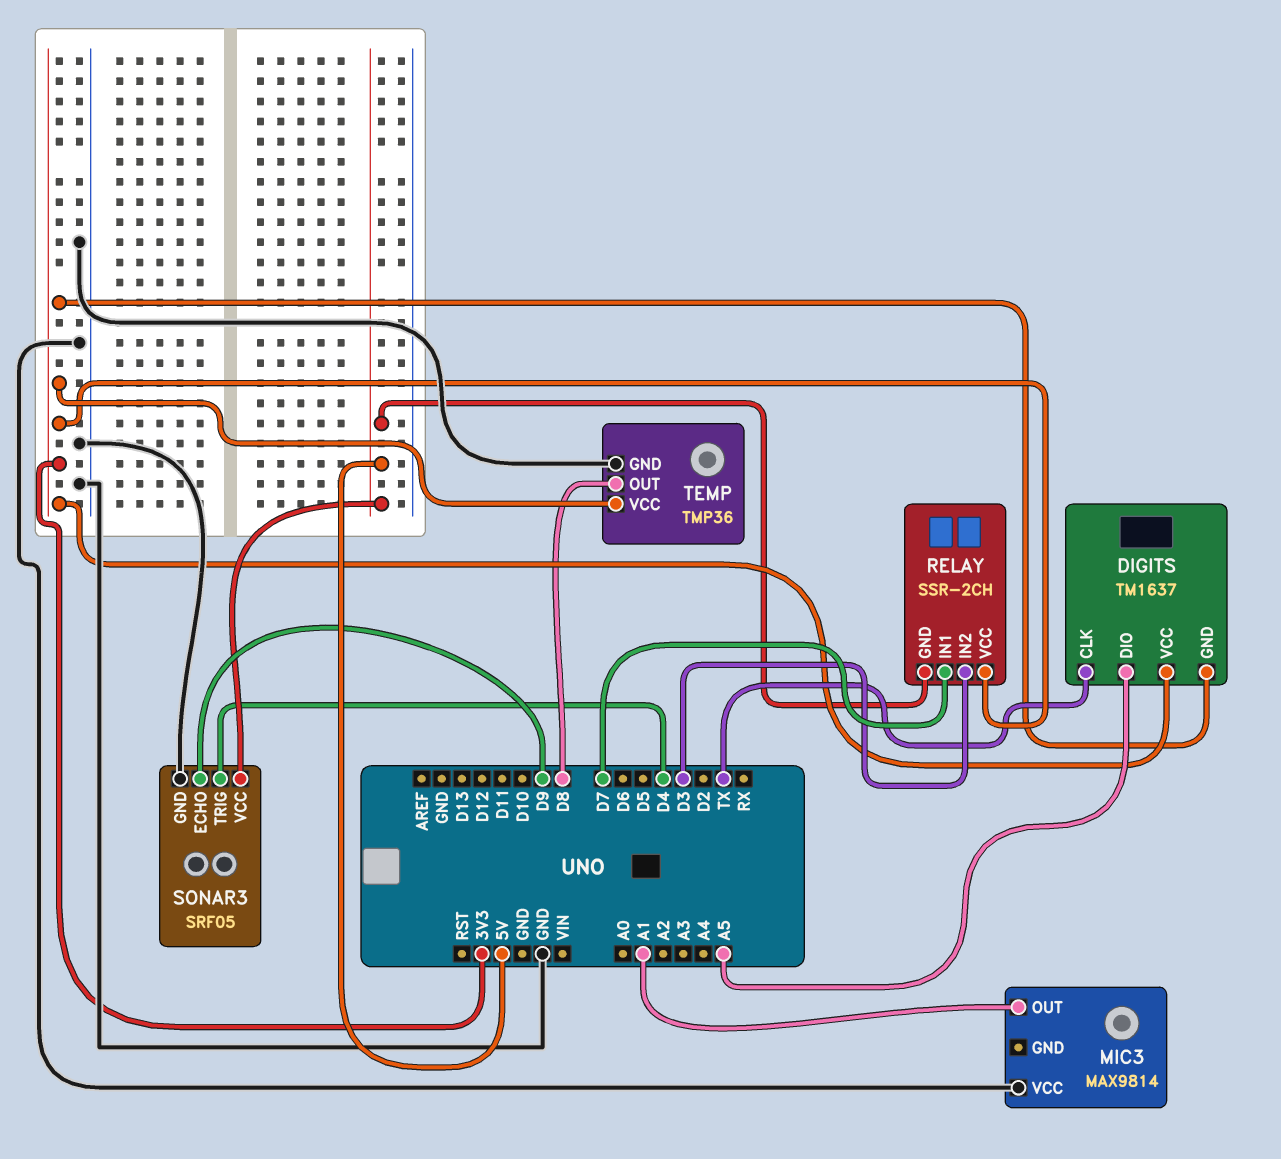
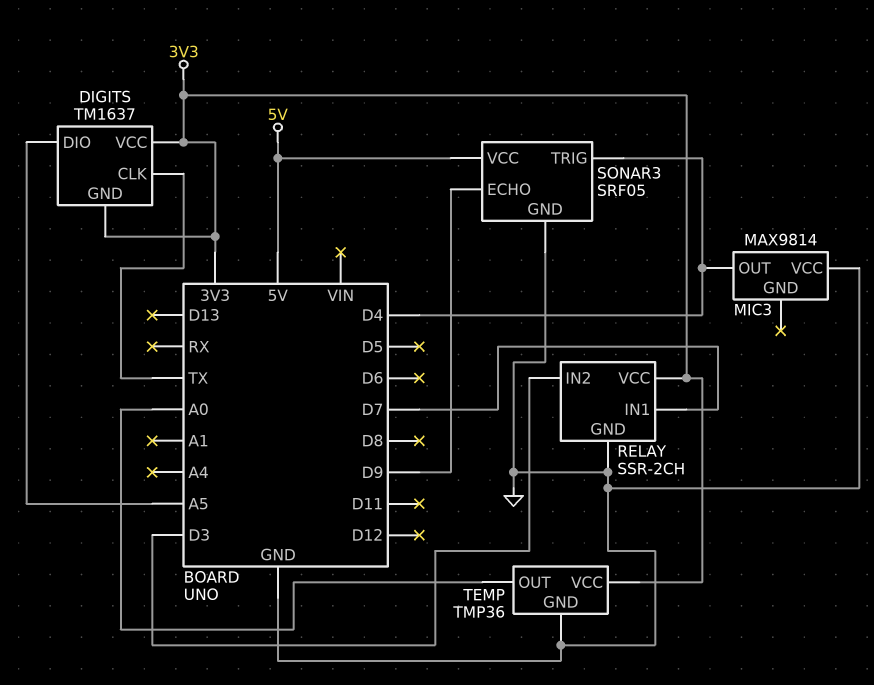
MIC3 pin OUT: A1 -> D4
RELAY pin GND: 5V -> GND
TEMP pin OUT: D8 -> A0

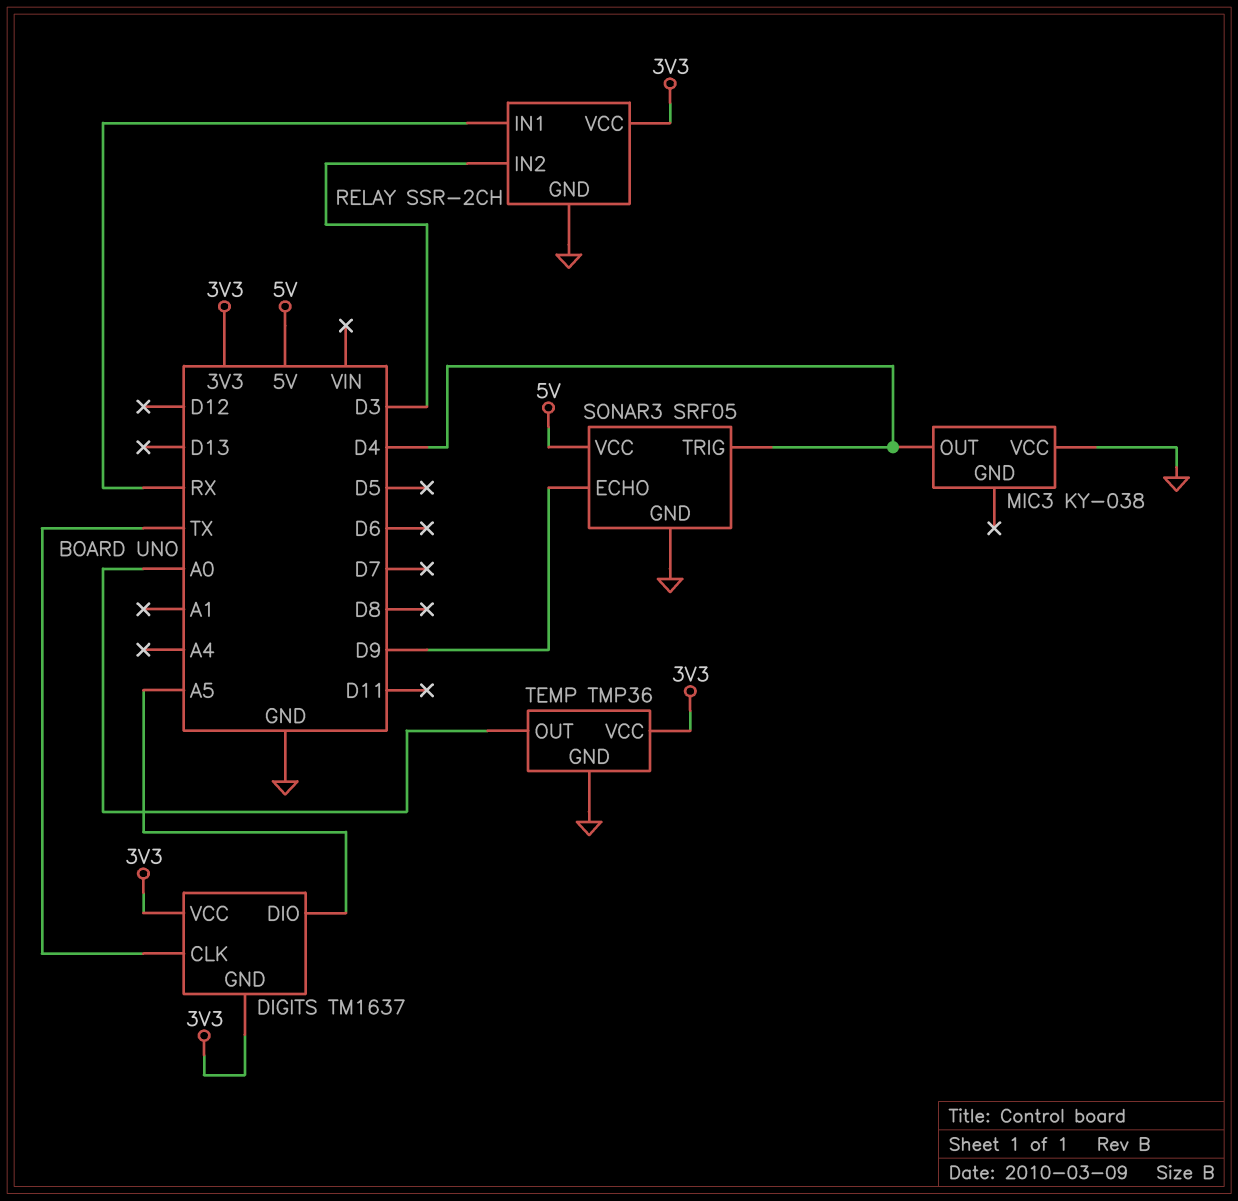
MIC3: MAX9814 -> KY-038
RELAY pin IN1: D7 -> RX

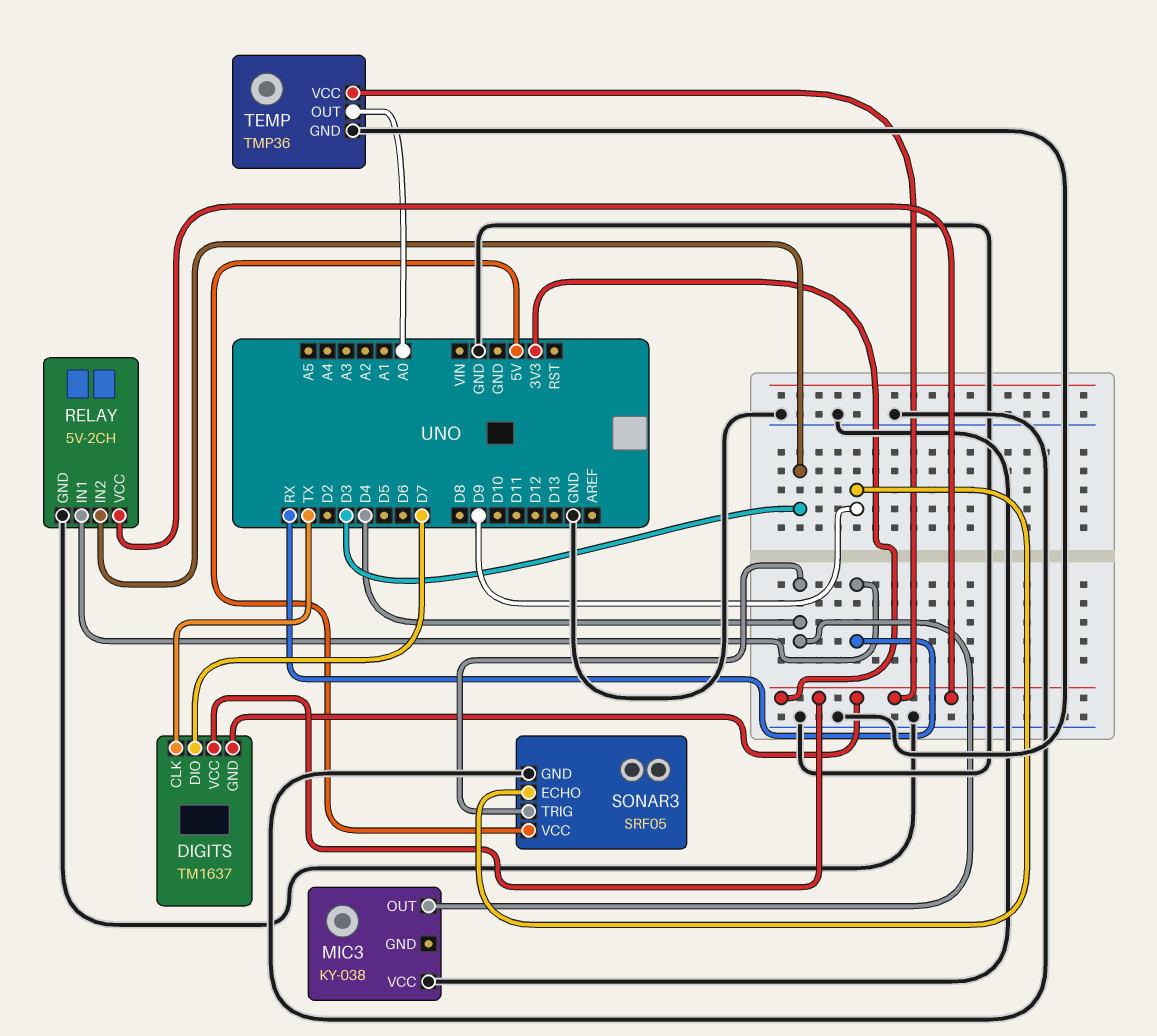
DIGITS pin DIO: A5 -> D7
RELAY: SSR-2CH -> 5V-2CH

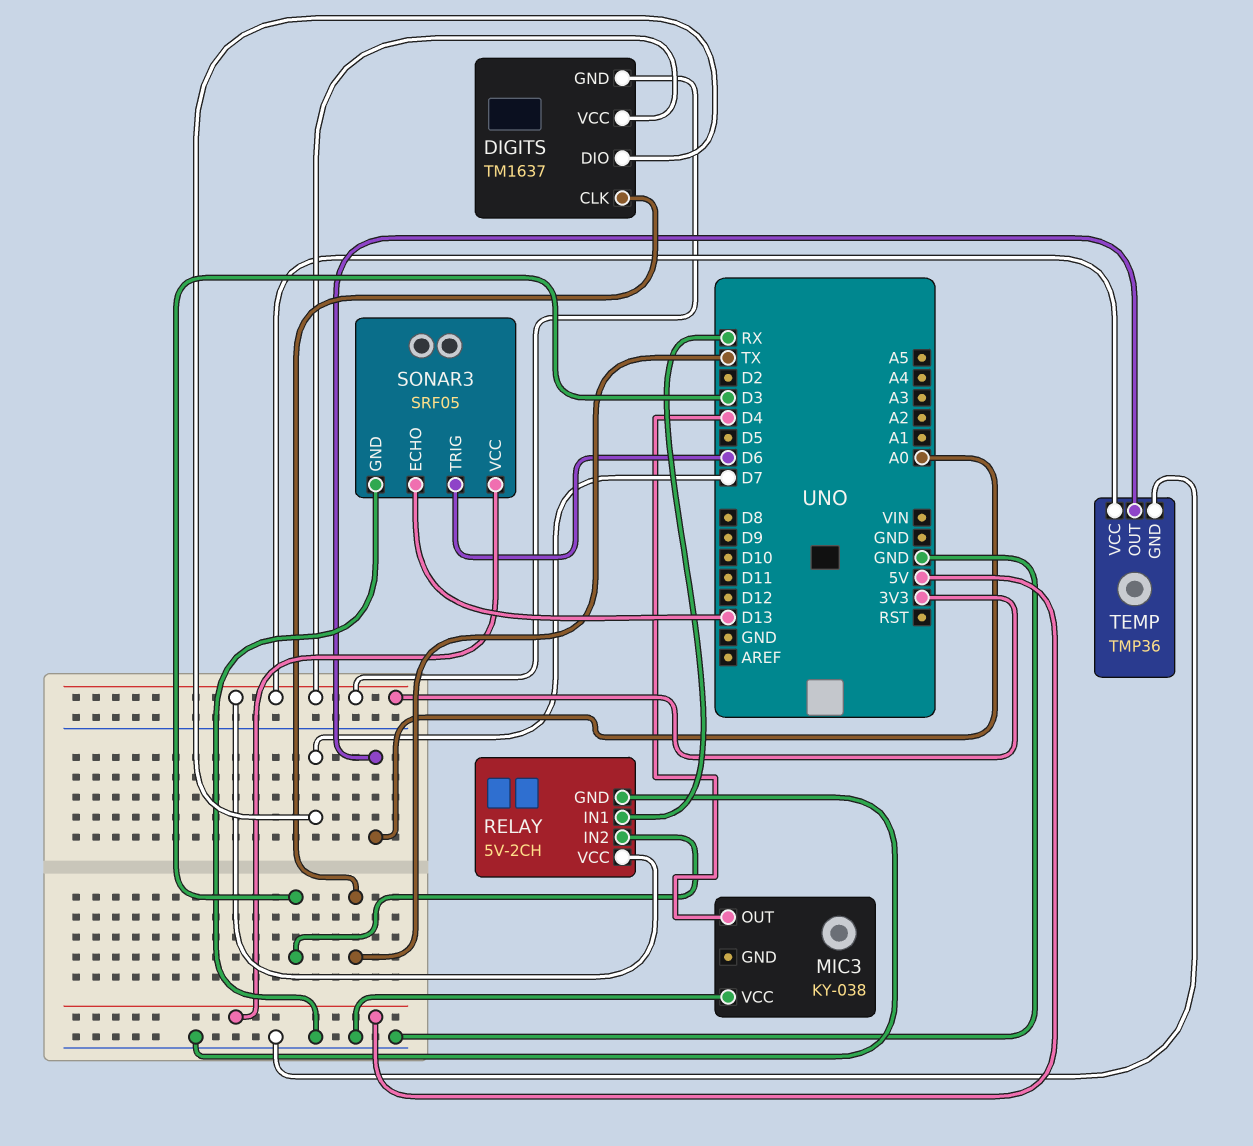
SONAR3 pin ECHO: D9 -> D13
SONAR3 pin TRIG: D4 -> D6

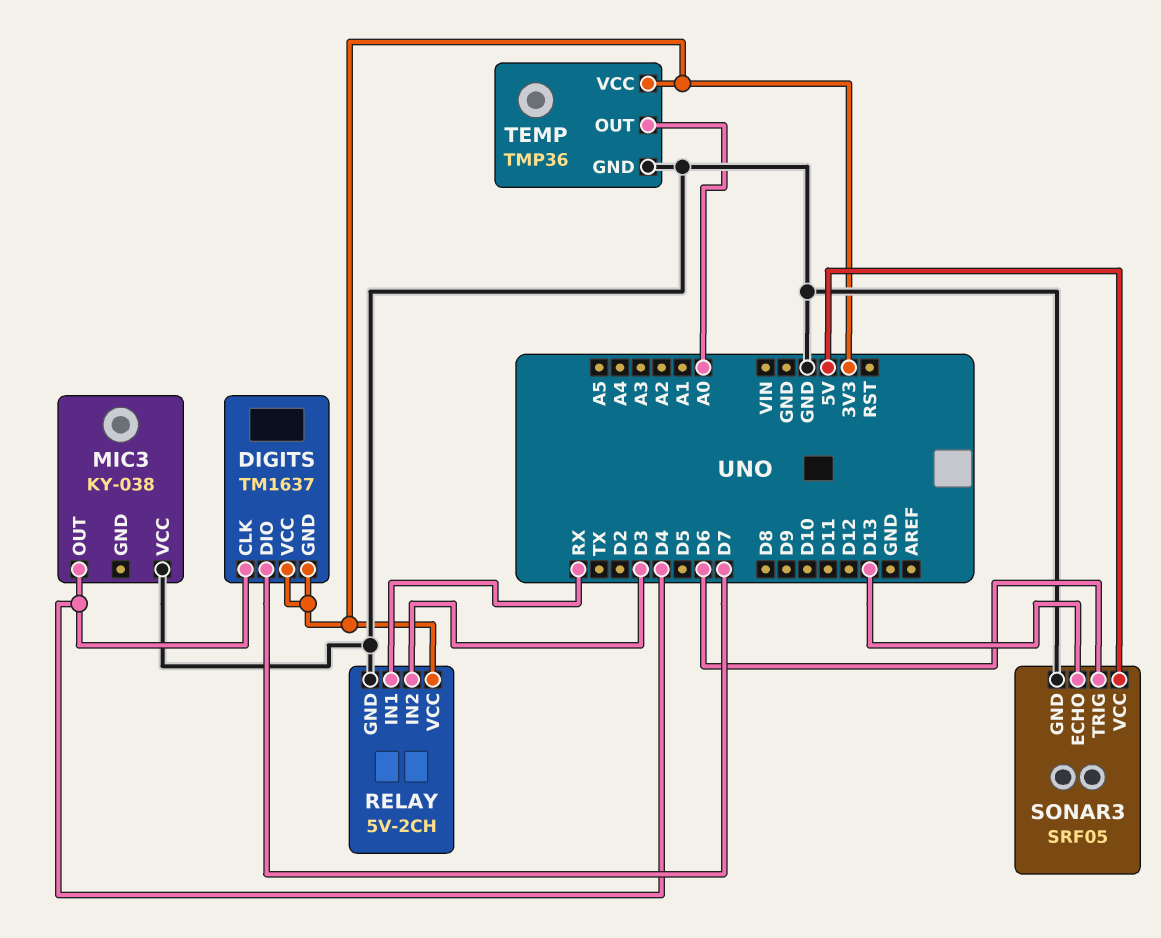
DIGITS pin CLK: TX -> D4

